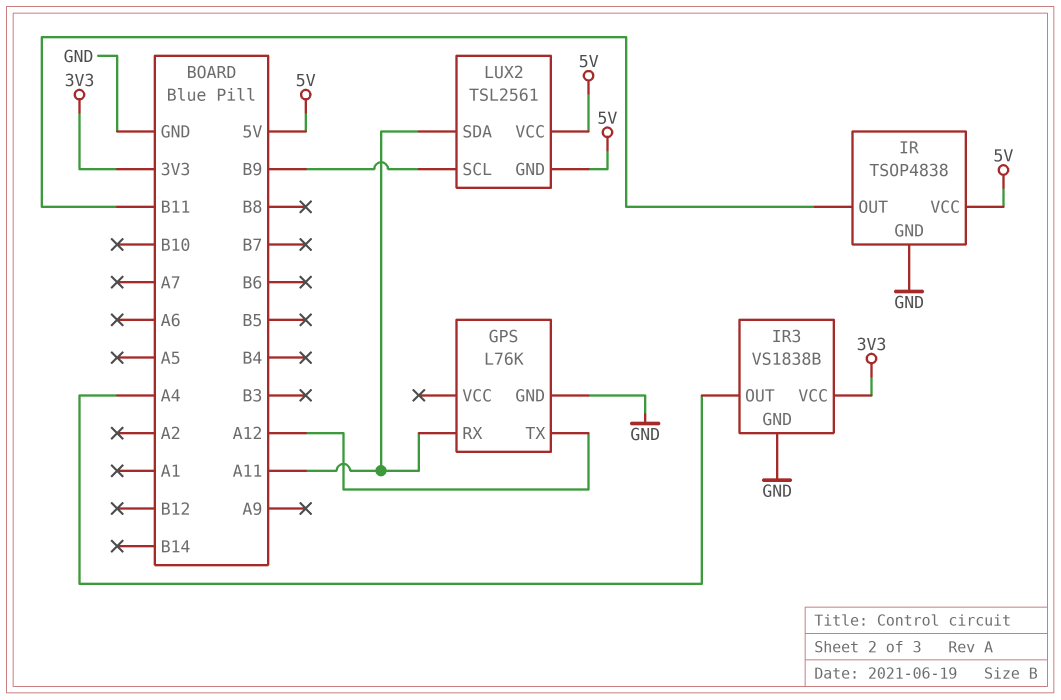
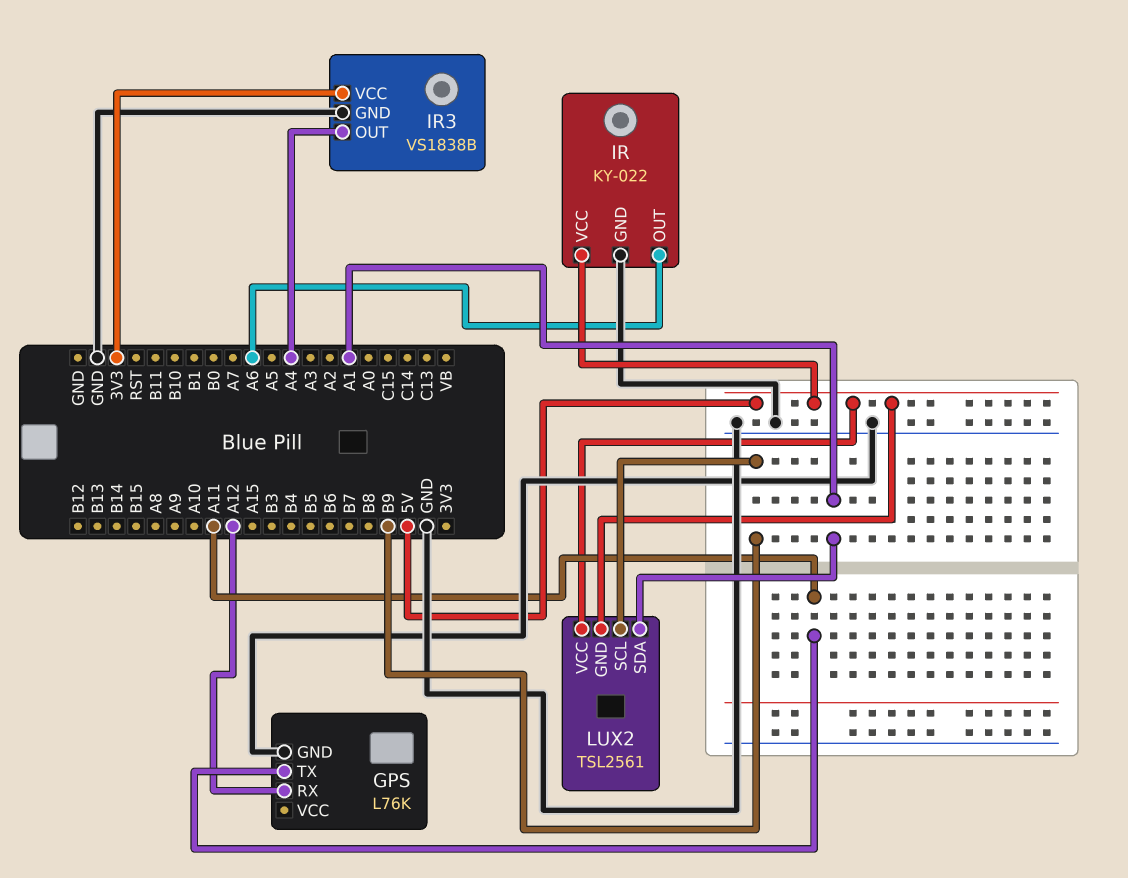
GPS pin RX: A11 -> A12
GPS pin TX: A12 -> A11
IR: TSOP4838 -> KY-022
IR pin OUT: B11 -> A6
LUX2 pin SDA: A11 -> A1

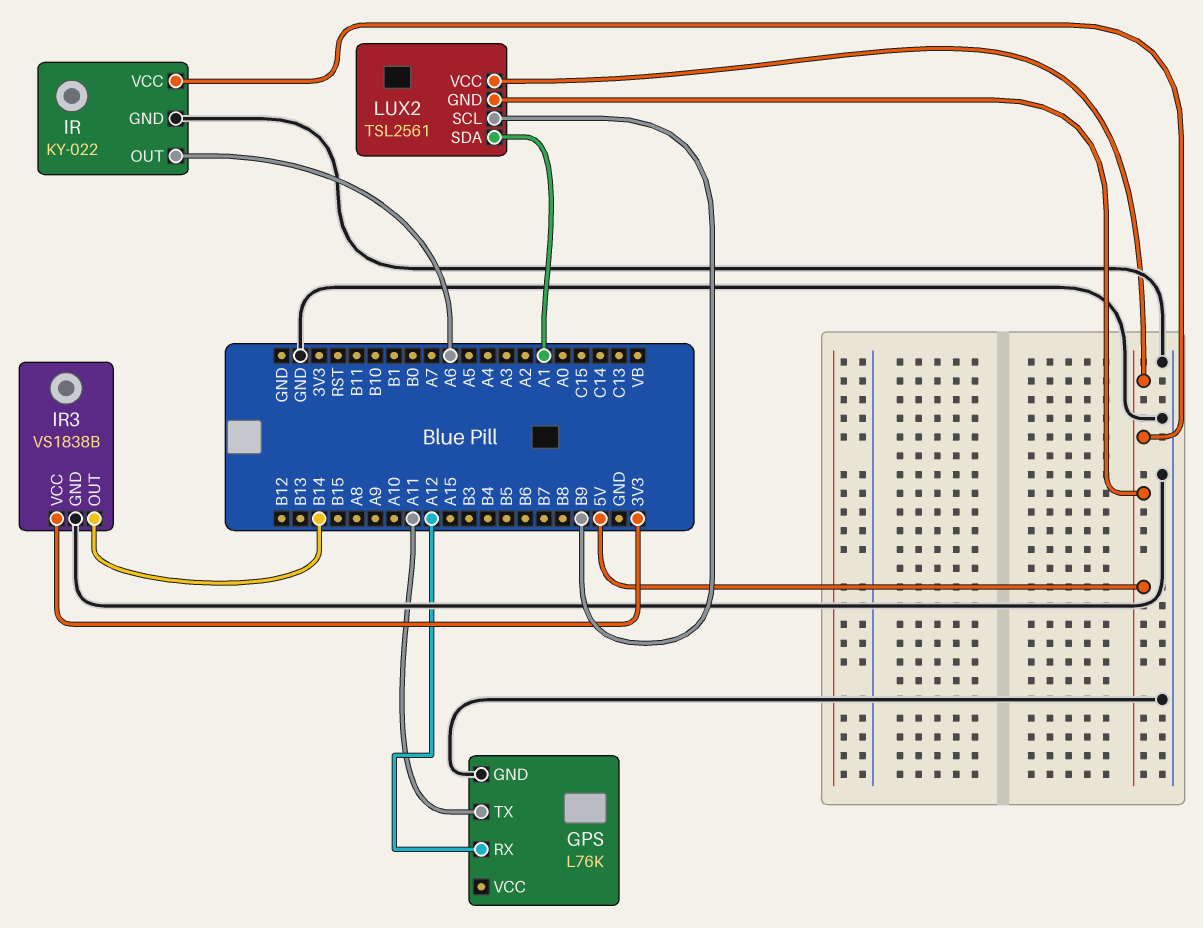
IR3 pin OUT: A4 -> B14

